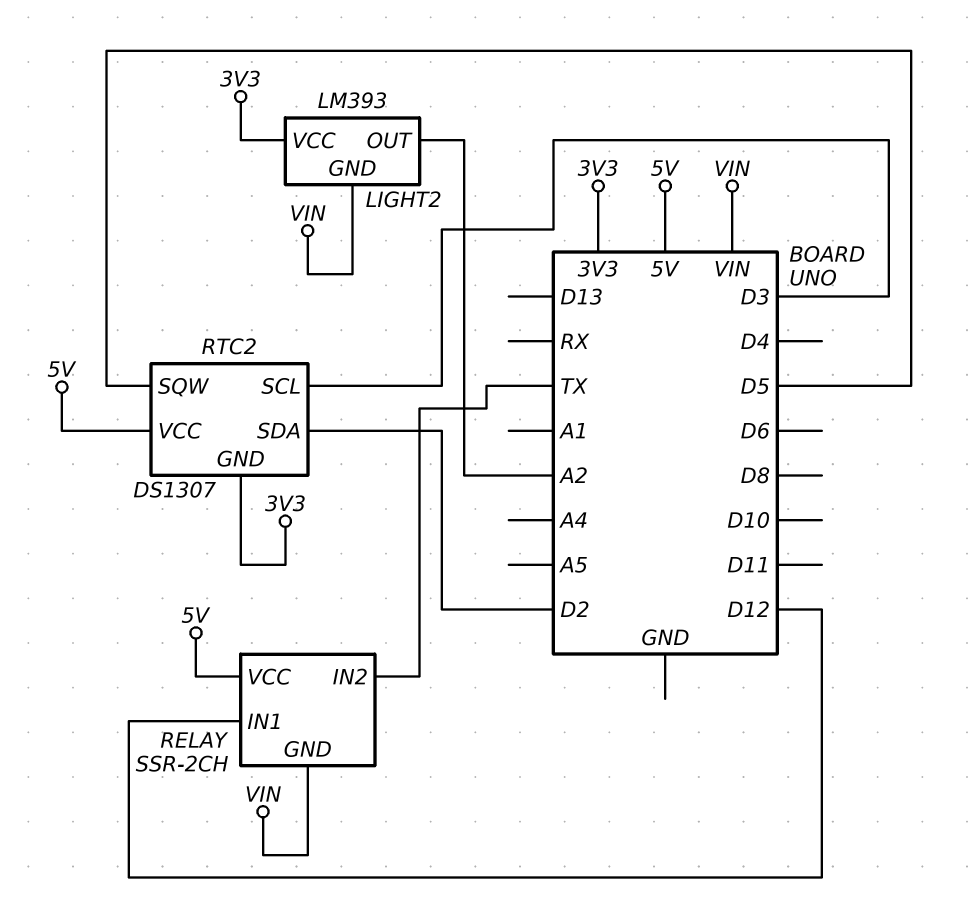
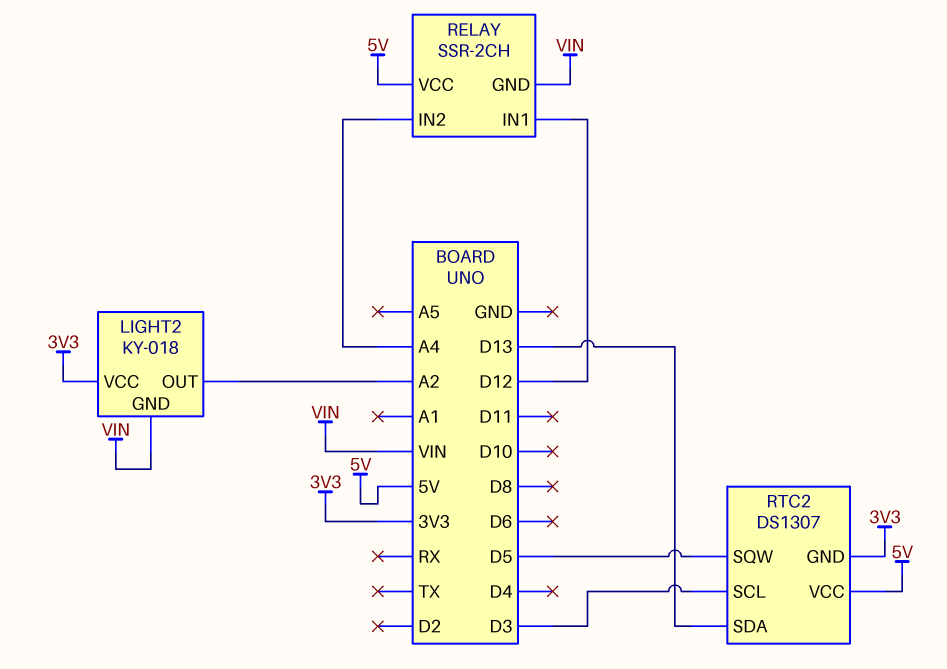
LIGHT2: LM393 -> KY-018
RELAY pin IN2: TX -> A4
RTC2 pin SDA: D2 -> D13

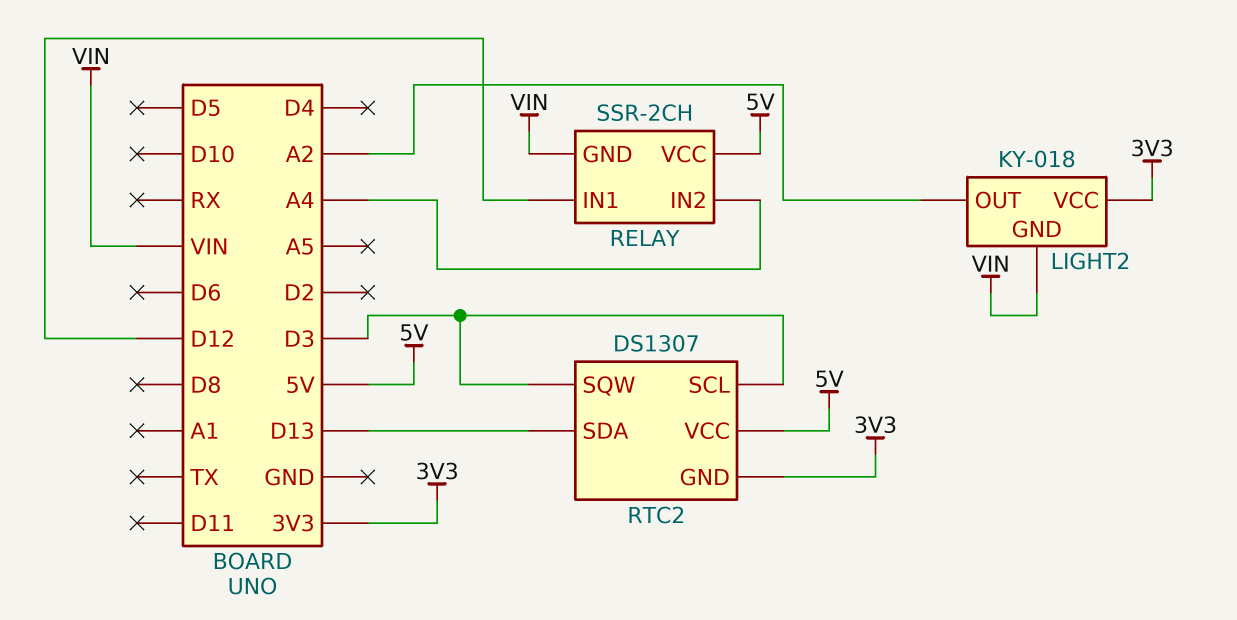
RTC2 pin SQW: D5 -> D3

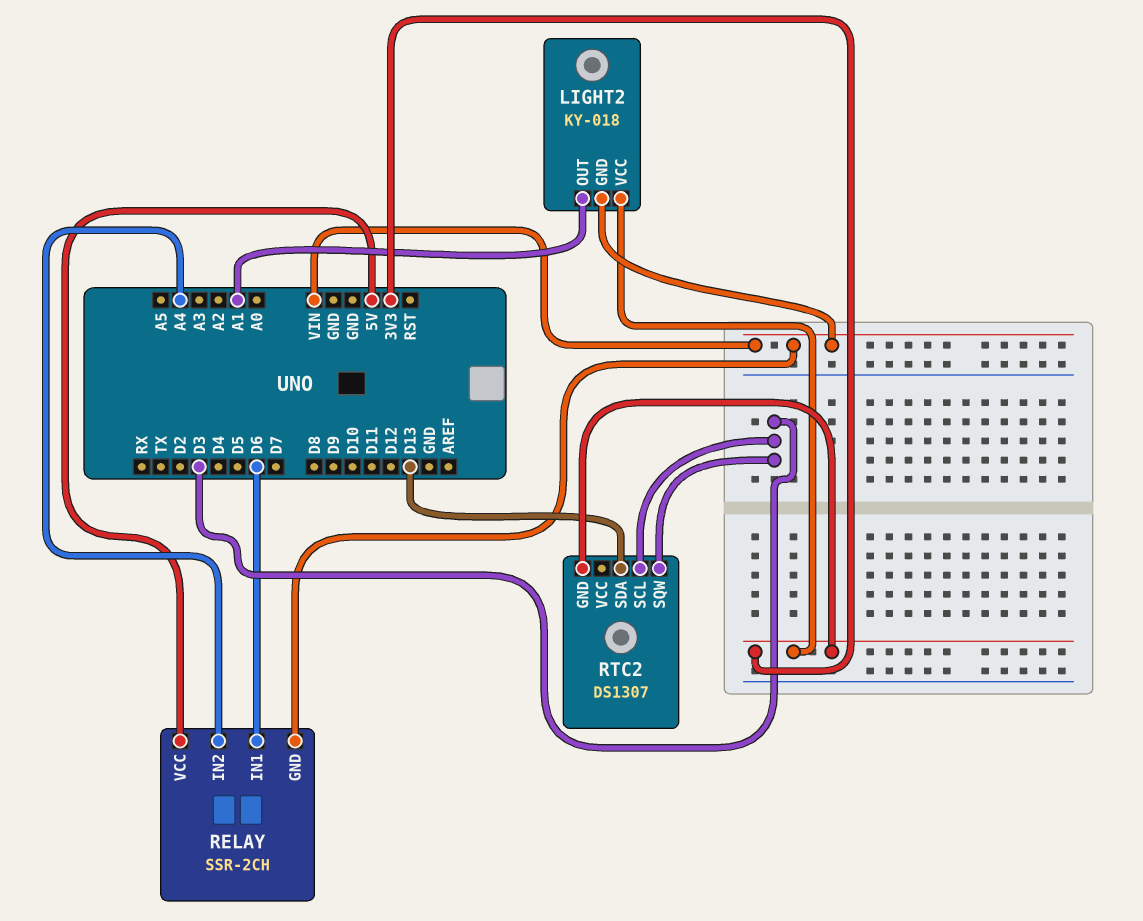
LIGHT2 pin OUT: A2 -> A1
RELAY pin IN1: D12 -> D6
RTC2 pin VCC: 5V -> none

